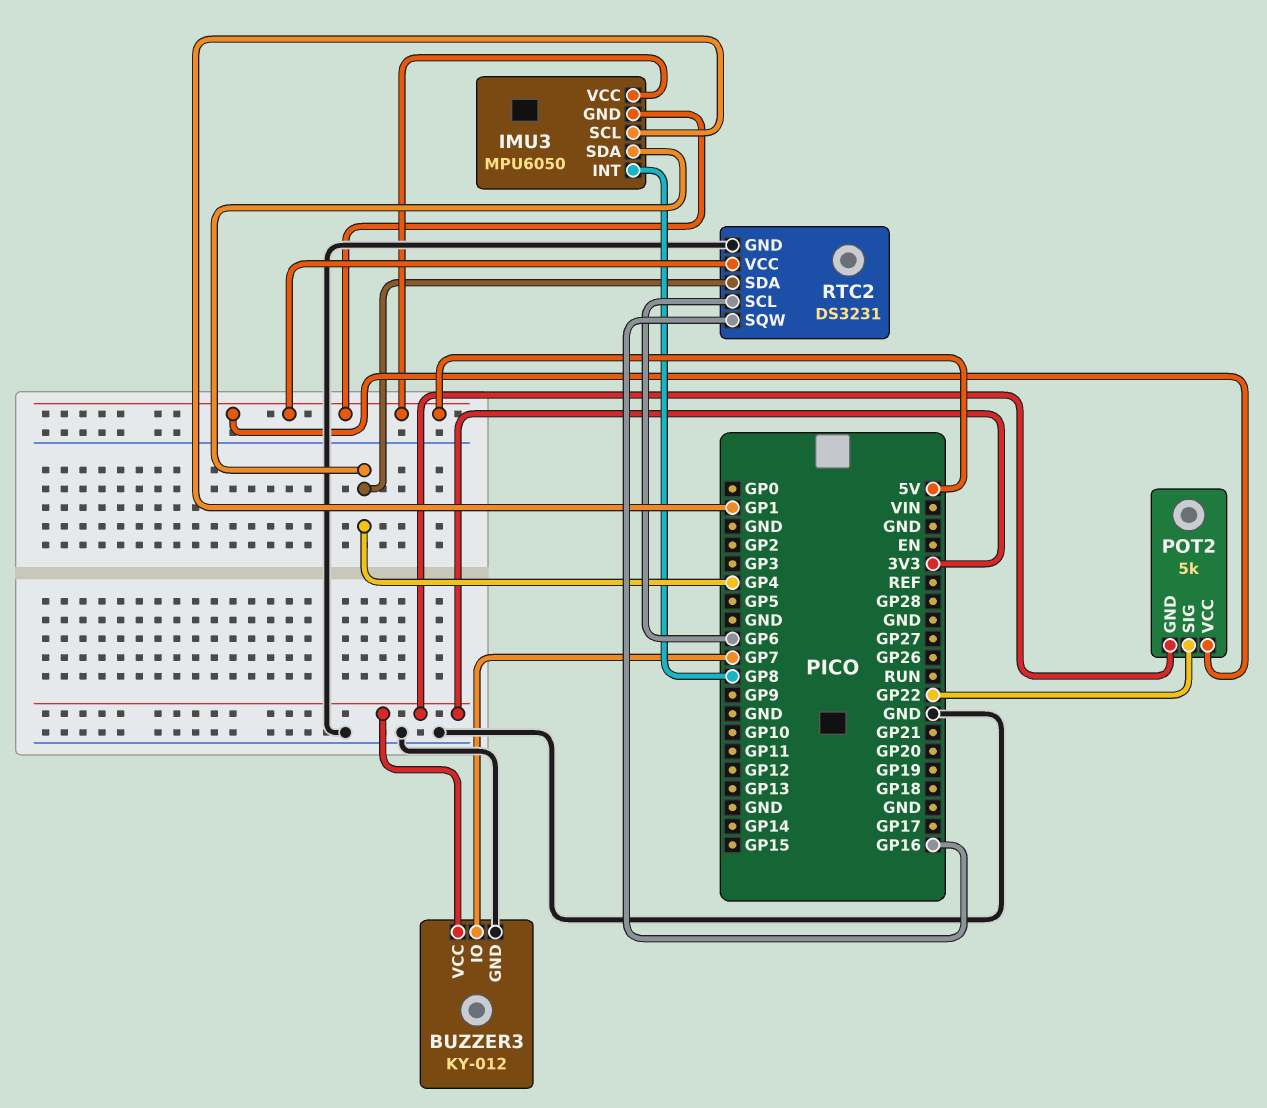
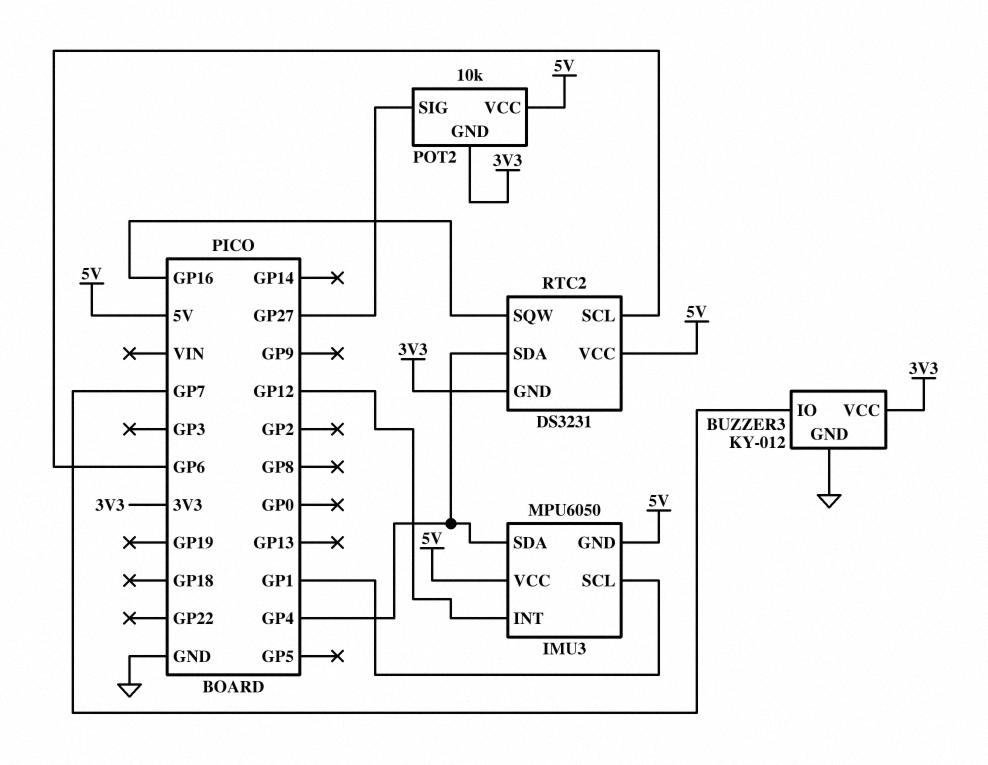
IMU3 pin INT: GP8 -> GP12
POT2: 5k -> 10k
POT2 pin SIG: GP22 -> GP27
RTC2 pin GND: GND -> 3V3

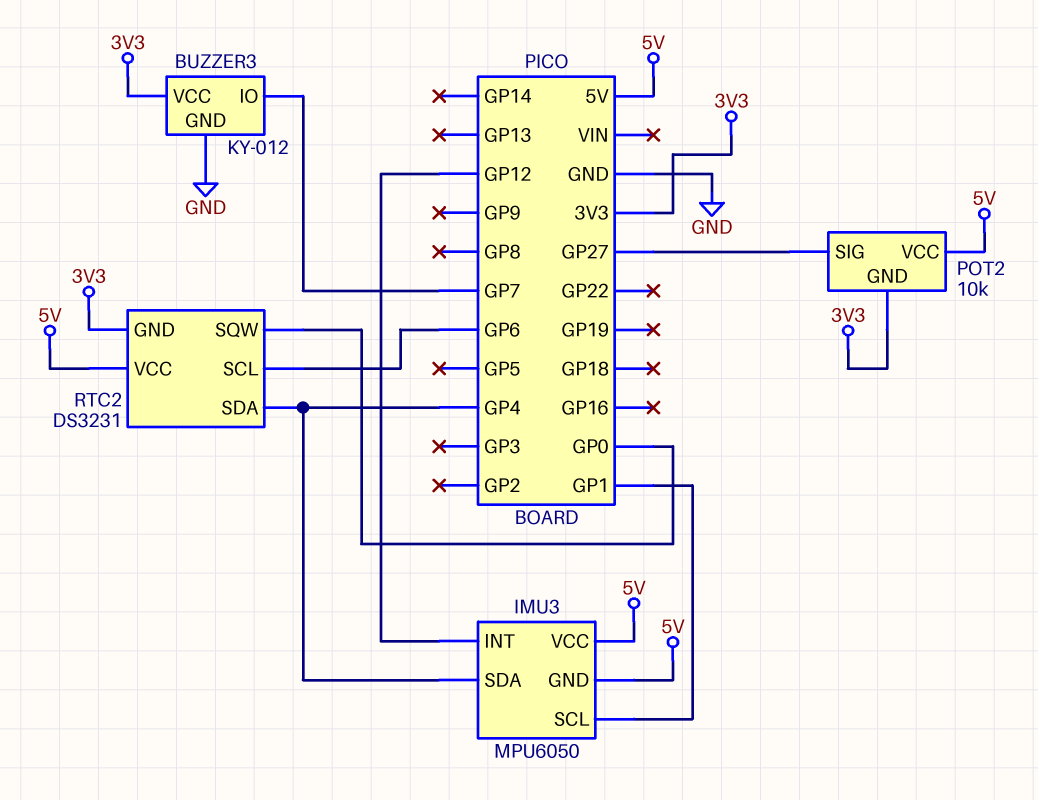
RTC2 pin SQW: GP16 -> GP0

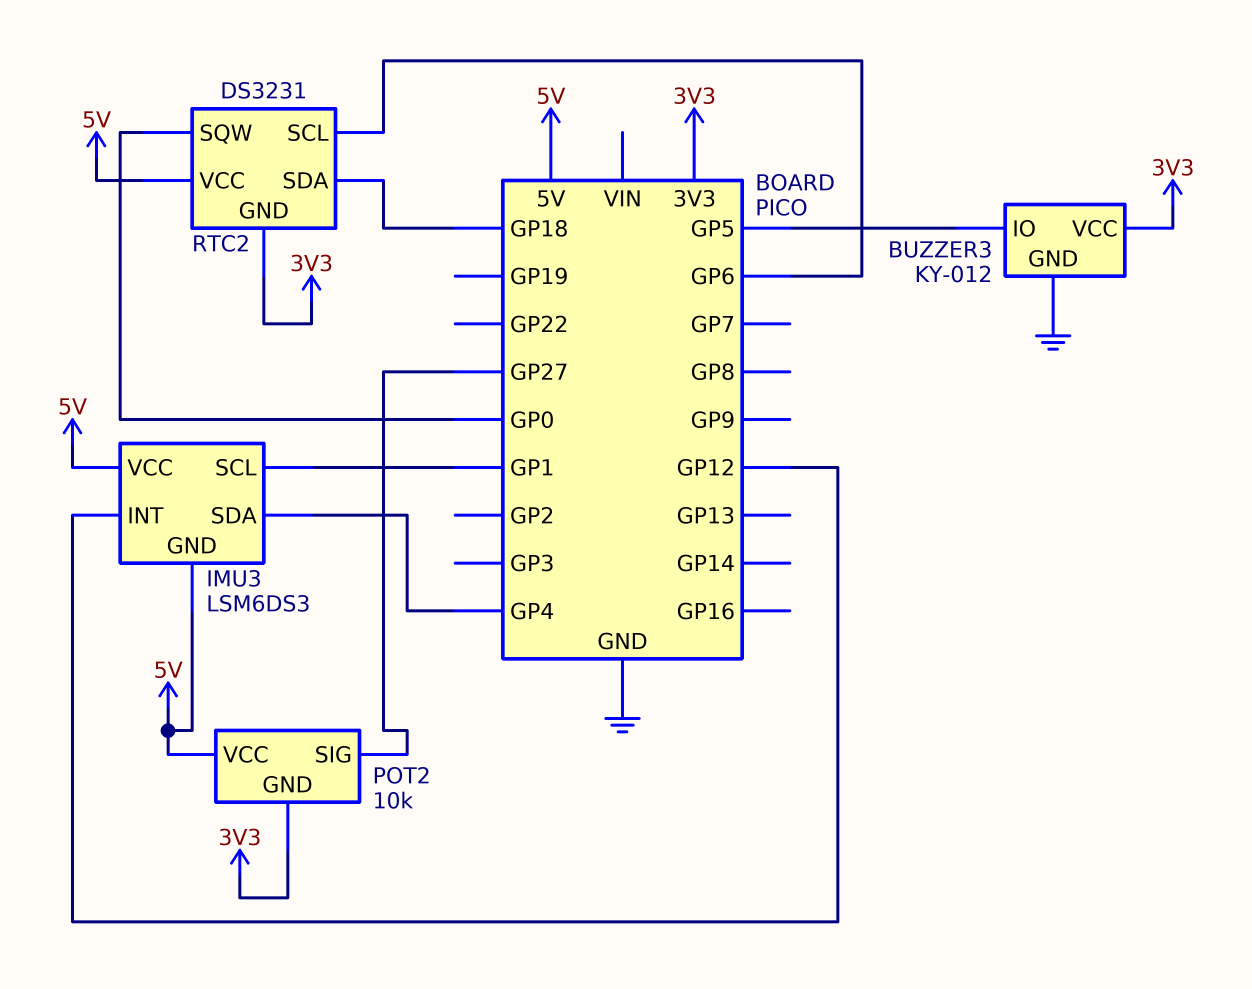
BUZZER3 pin IO: GP7 -> GP5
IMU3: MPU6050 -> LSM6DS3
RTC2 pin SDA: GP4 -> GP18

